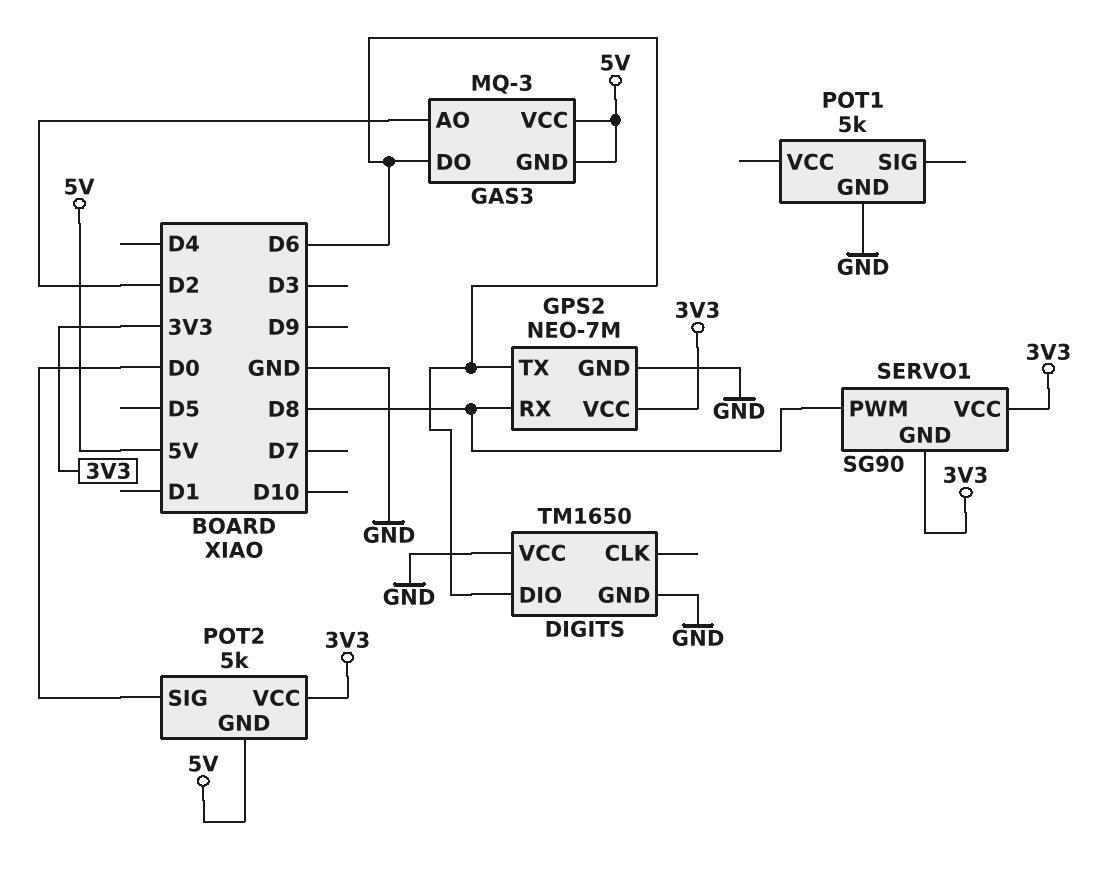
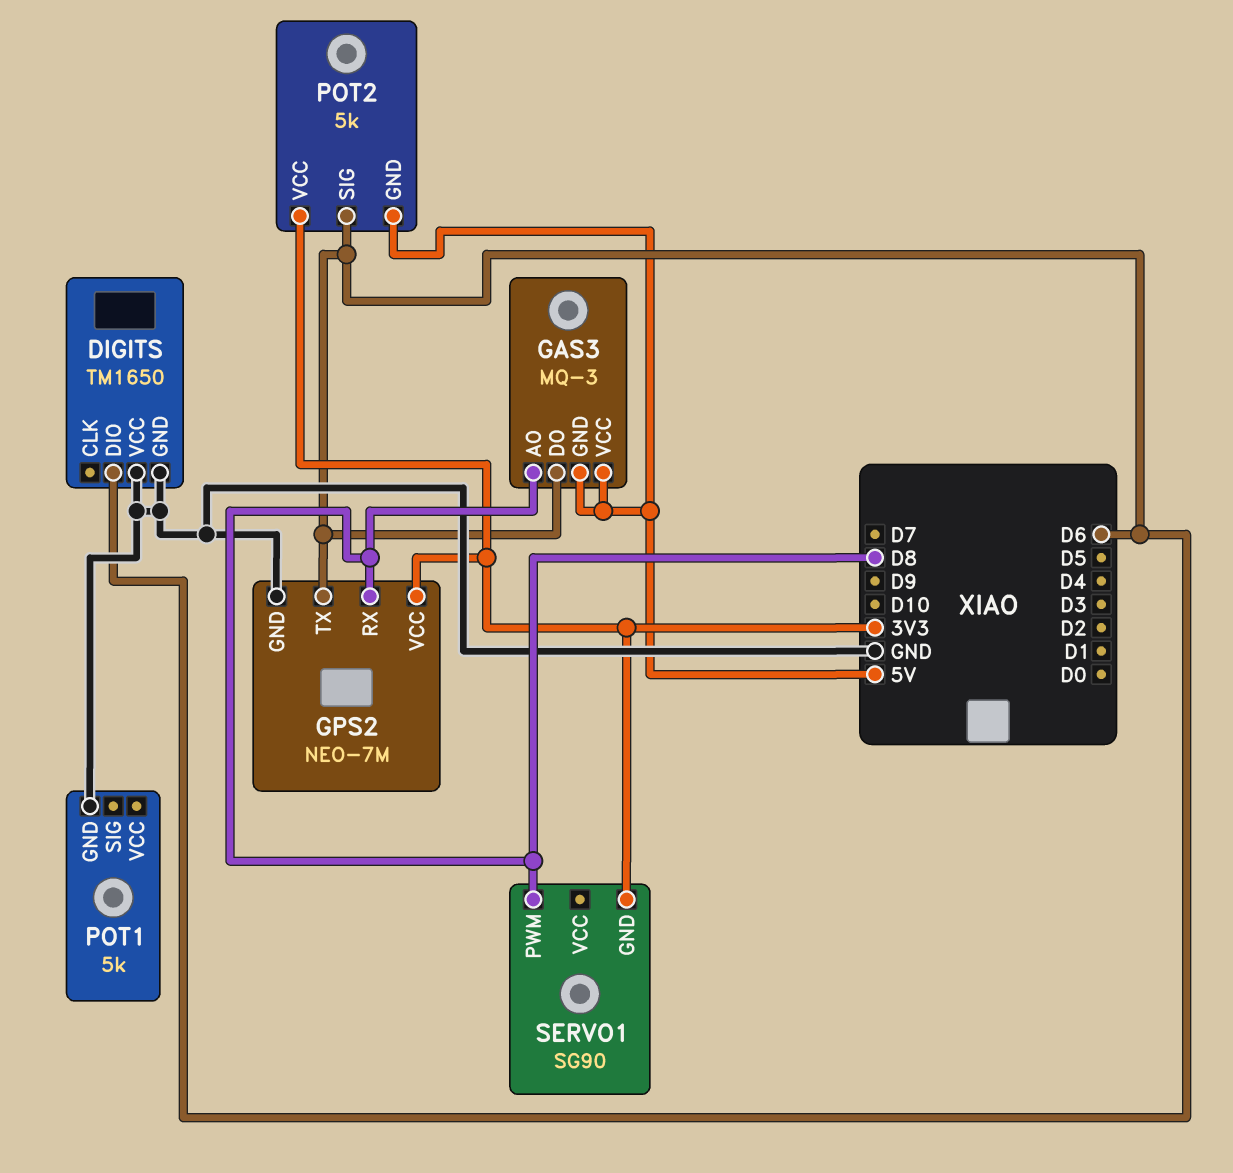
GAS3 pin AO: D2 -> D8
POT2 pin SIG: D0 -> D6
SERVO1 pin VCC: 3V3 -> none

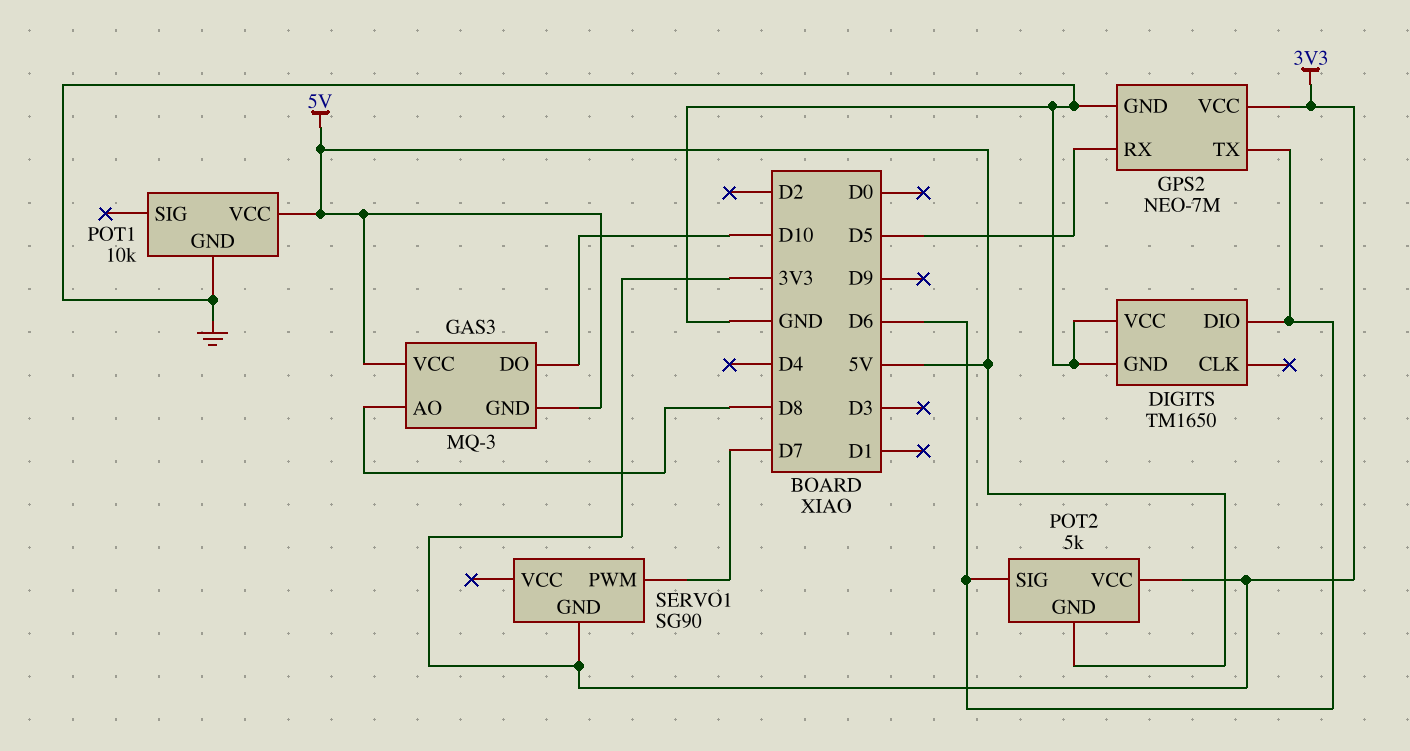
GAS3 pin DO: D6 -> D10
GPS2 pin RX: D8 -> D5
POT1: 5k -> 10k
POT1 pin VCC: none -> 5V
SERVO1 pin PWM: D8 -> D7

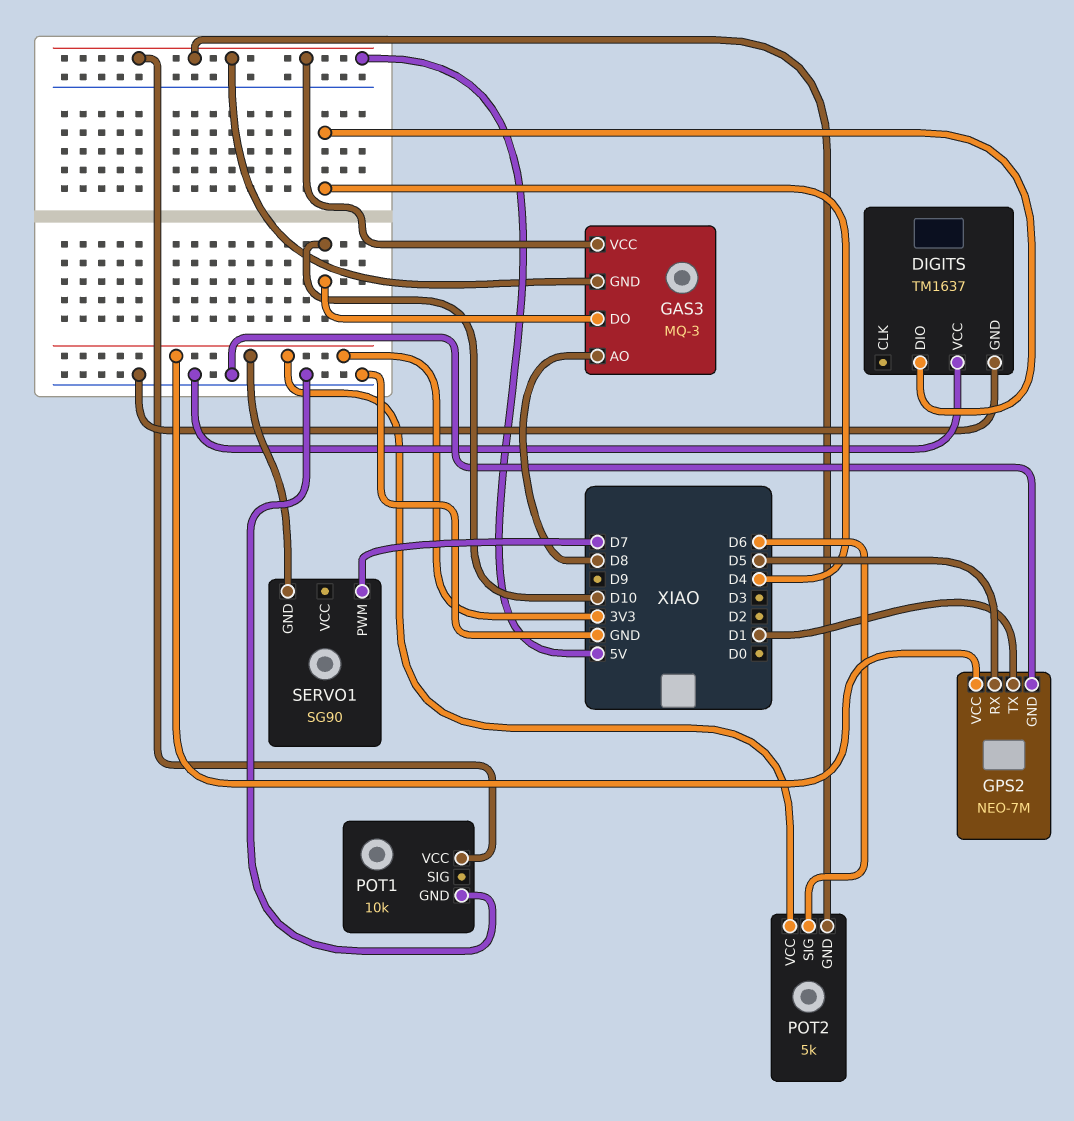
DIGITS: TM1650 -> TM1637
DIGITS pin DIO: D6 -> D4
GPS2 pin TX: D6 -> D1

